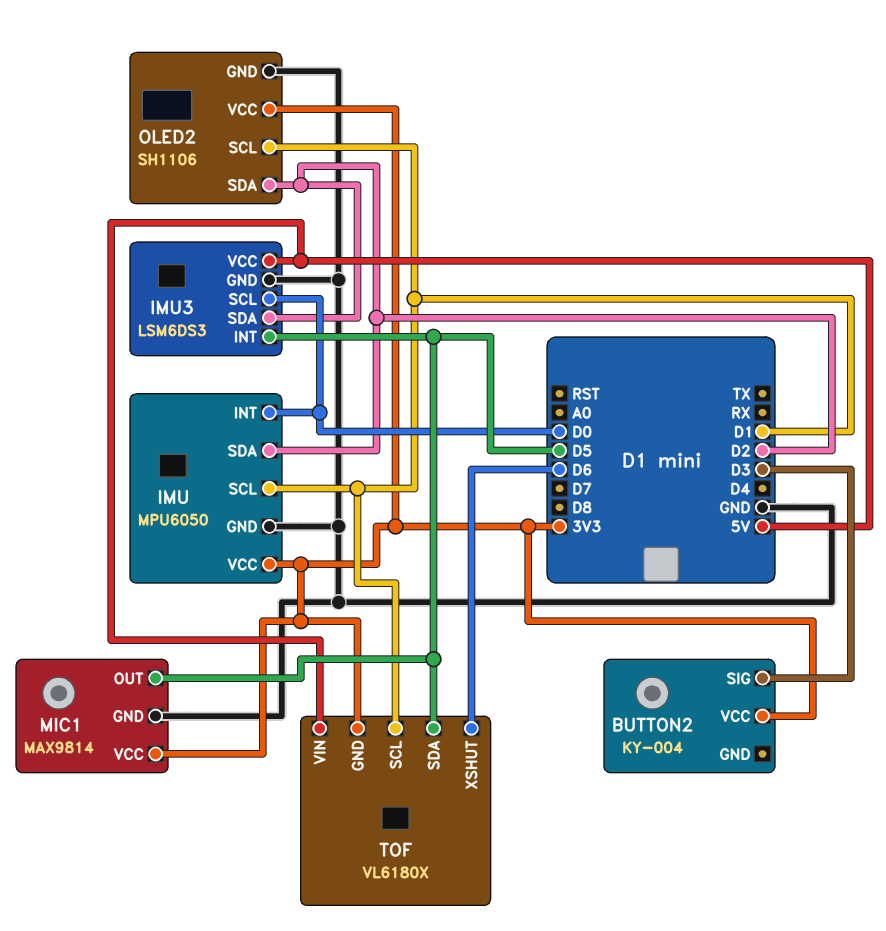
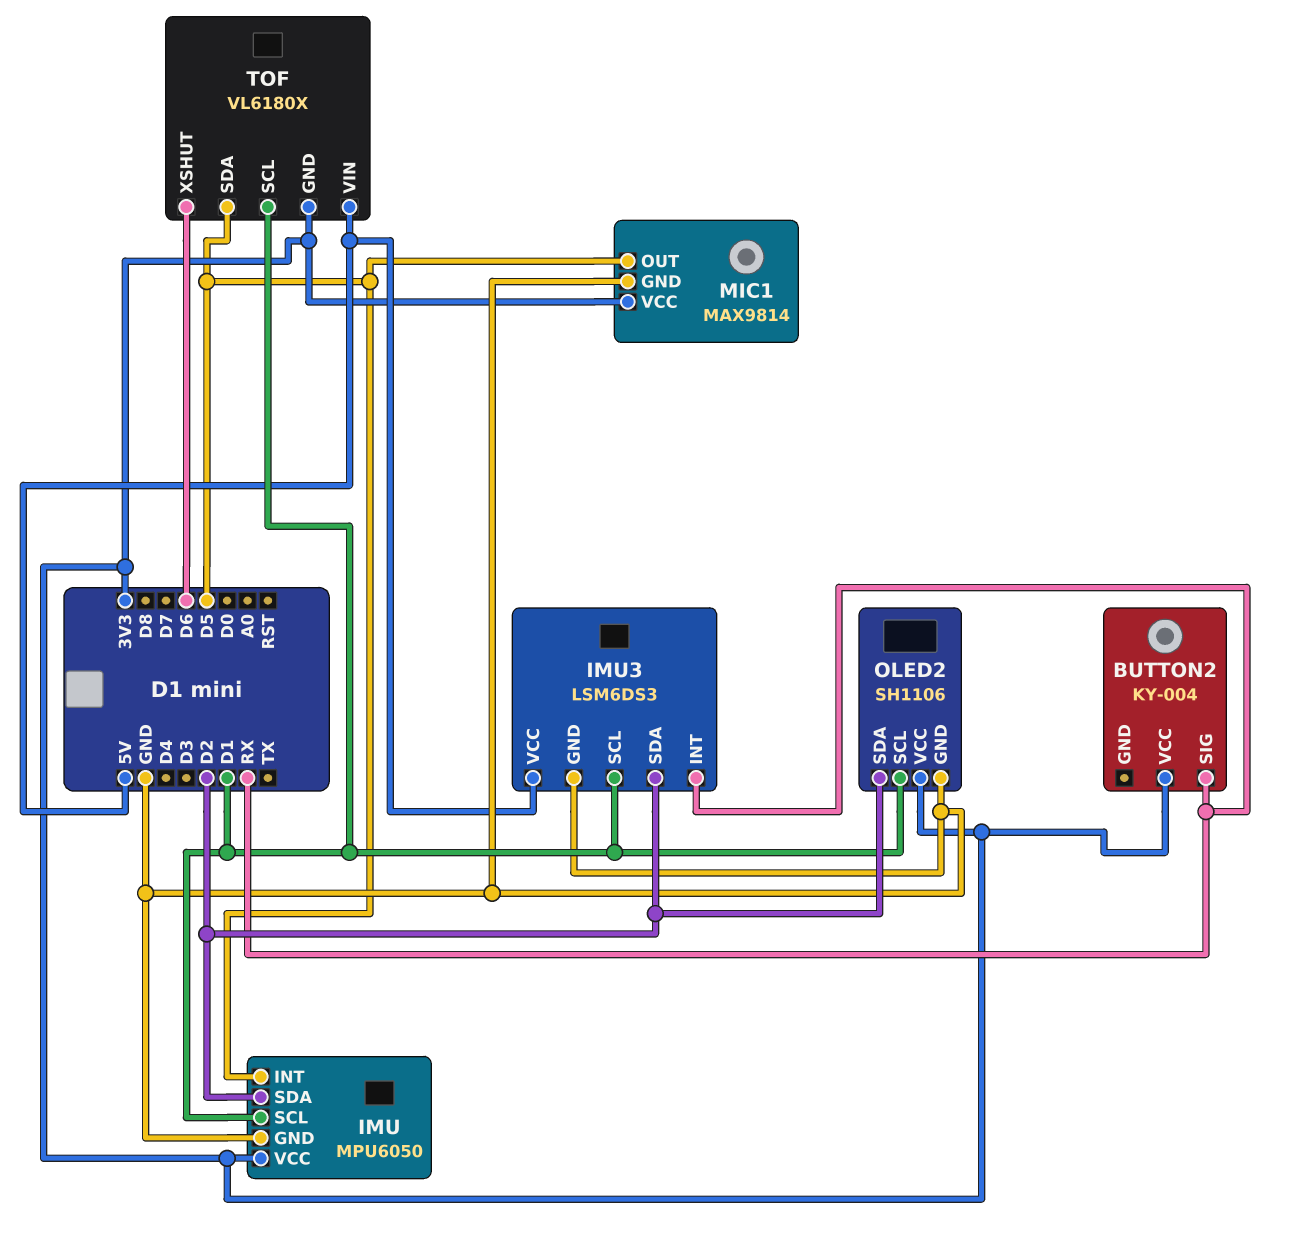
BUTTON2 pin SIG: D3 -> RX
IMU pin INT: D0 -> D5
IMU3 pin INT: D5 -> RX
IMU3 pin SCL: D0 -> D1

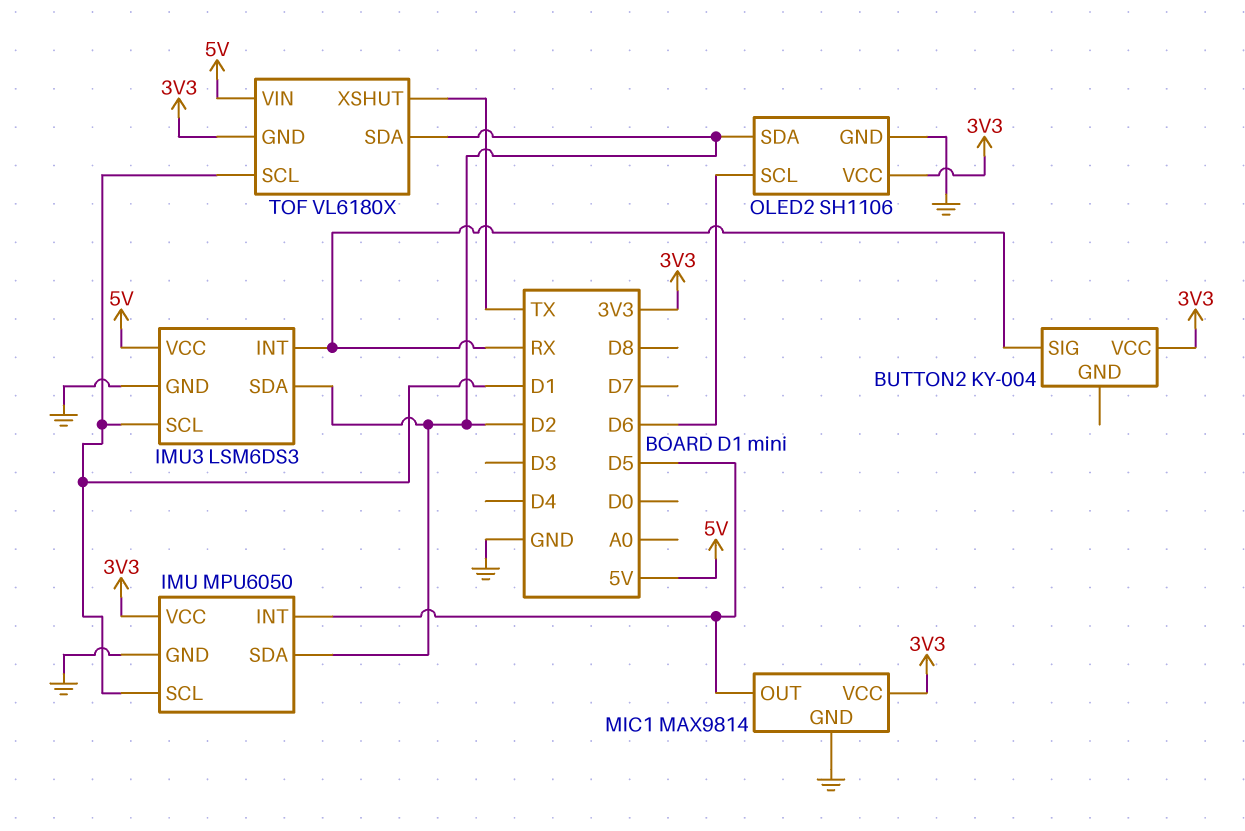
OLED2 pin SCL: D1 -> D6
TOF pin SDA: D5 -> D2
TOF pin XSHUT: D6 -> TX

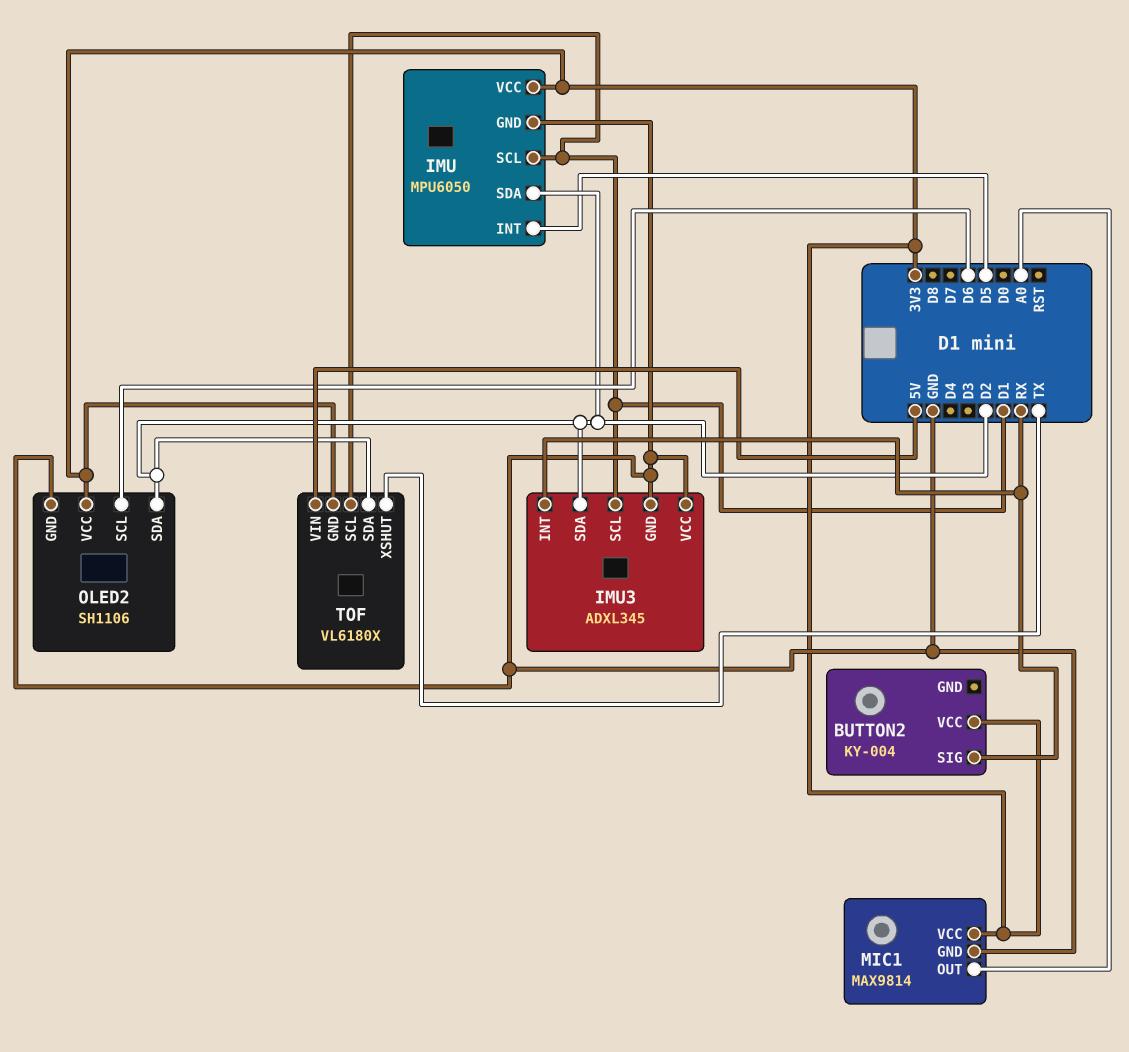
IMU3: LSM6DS3 -> ADXL345
IMU3 pin VCC: 5V -> GND
MIC1 pin OUT: D5 -> A0

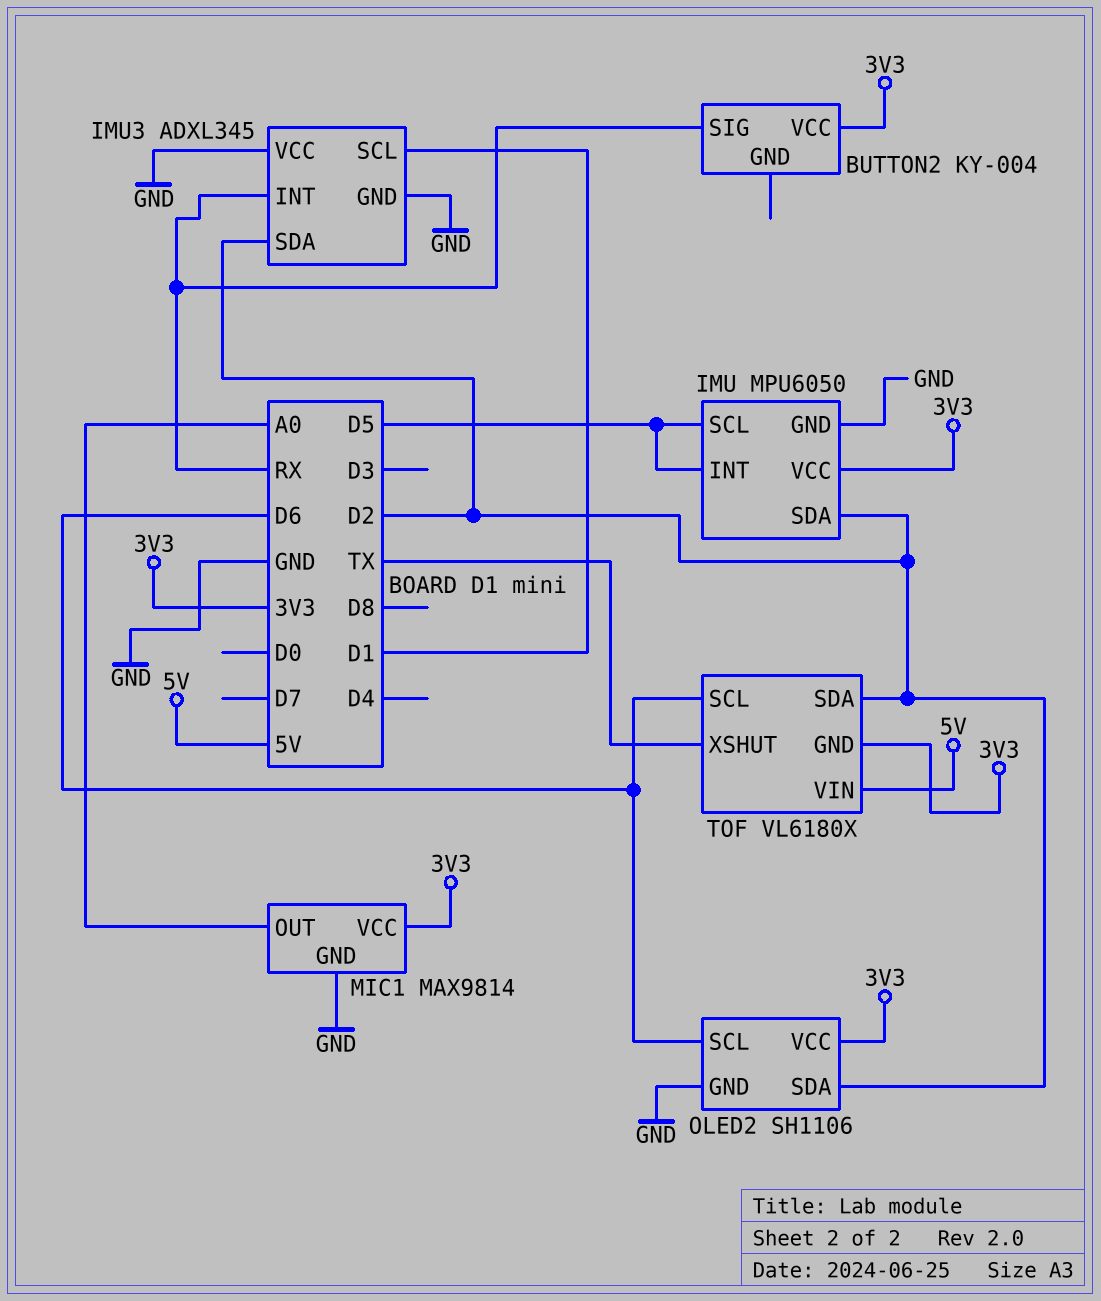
IMU pin SCL: D1 -> D5
TOF pin SCL: D1 -> D6

